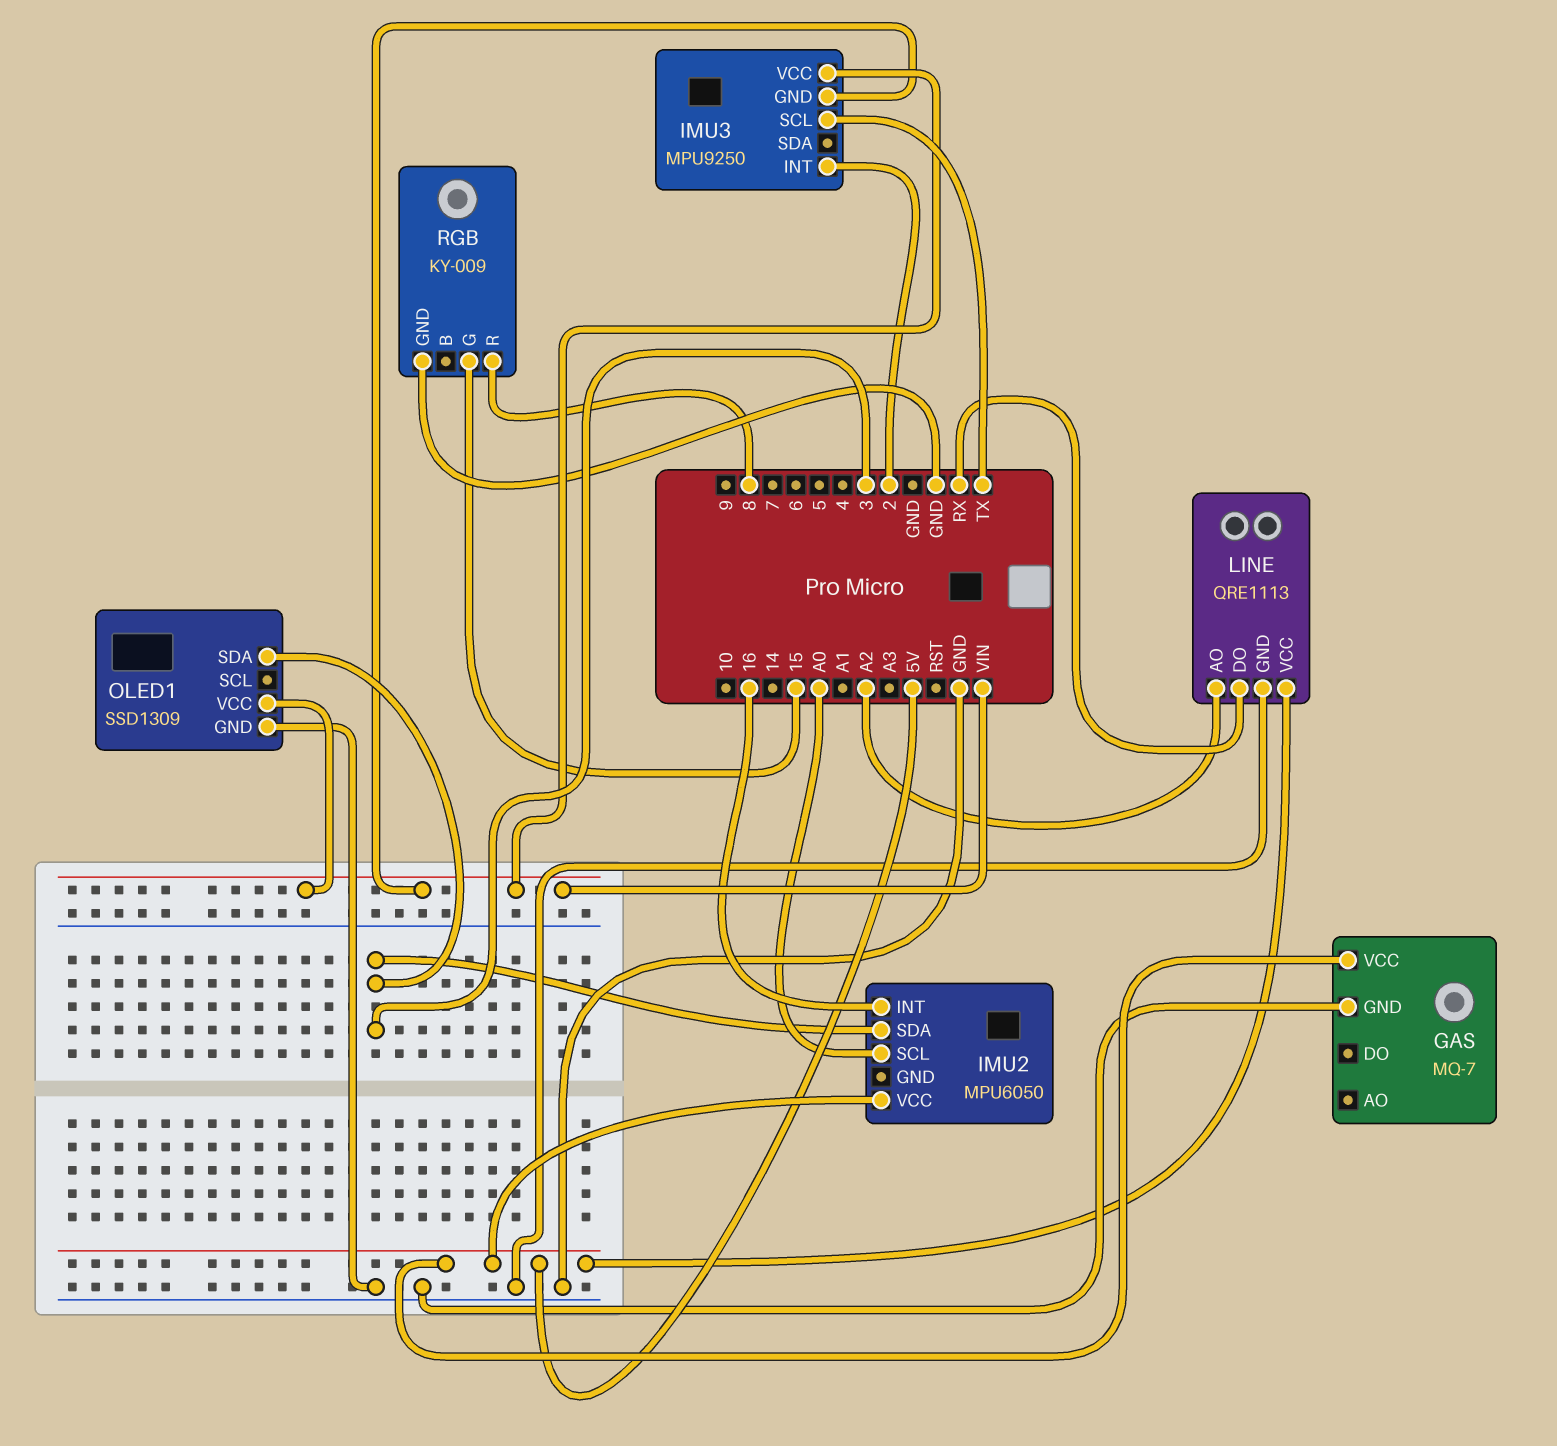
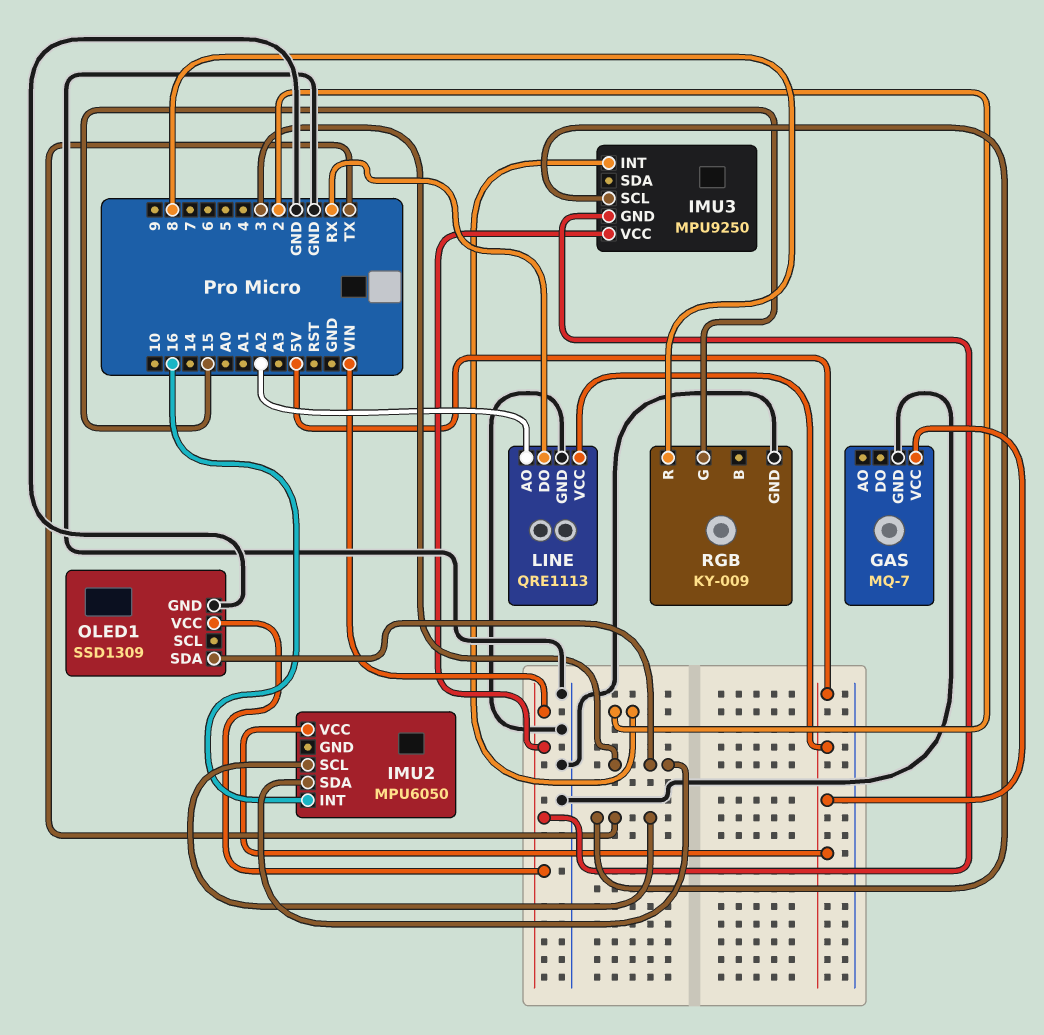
IMU2 pin SCL: A0 -> TX

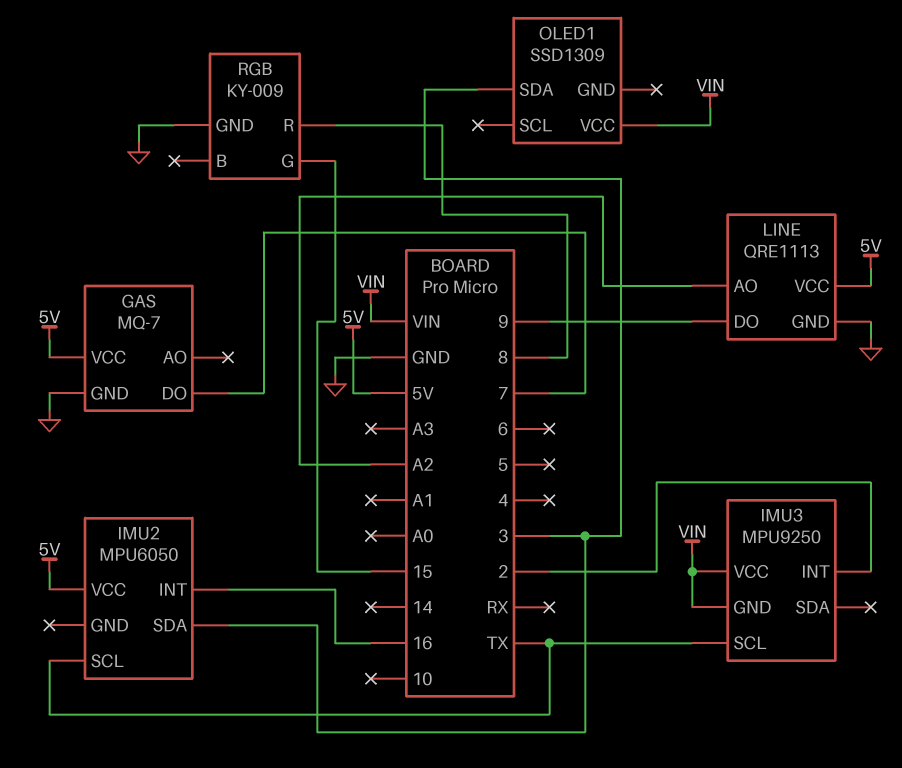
GAS pin DO: none -> 7
LINE pin DO: RX -> 9
OLED1 pin GND: GND -> none

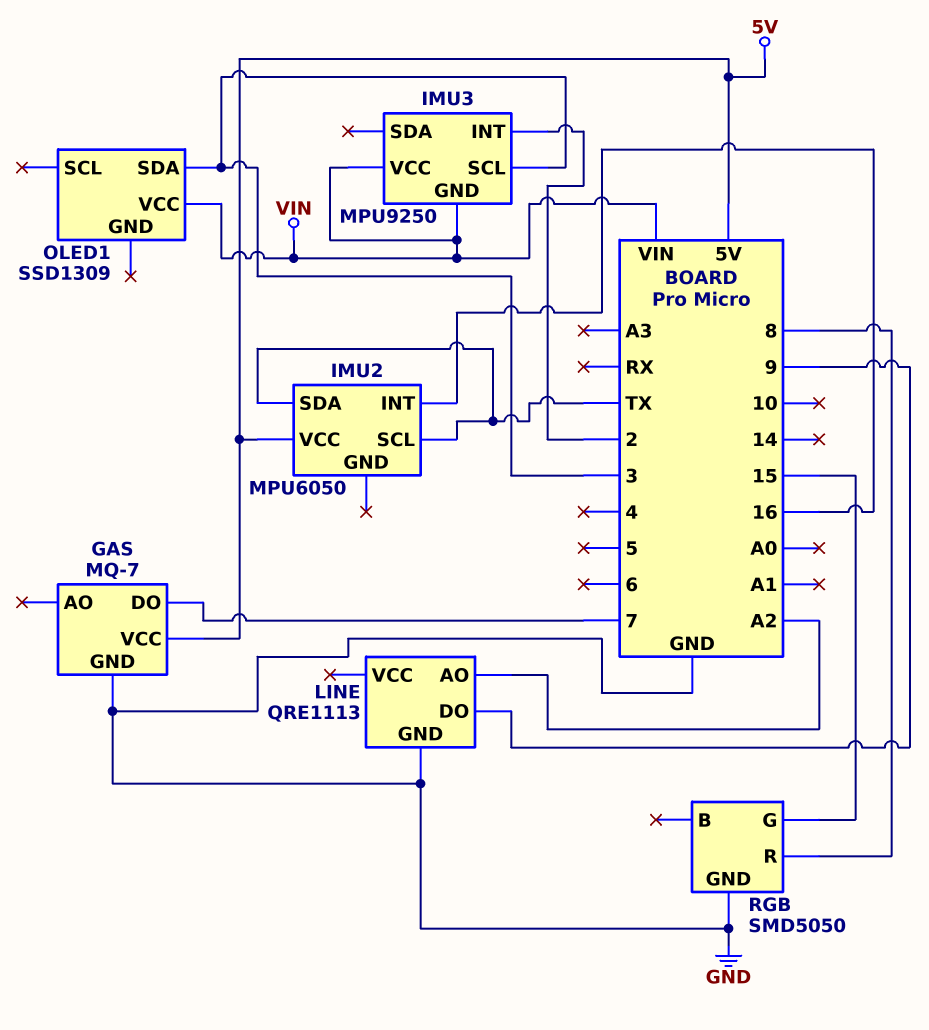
IMU2 pin SDA: 3 -> TX
IMU3 pin SCL: TX -> 3
LINE pin VCC: 5V -> none
RGB: KY-009 -> SMD5050

